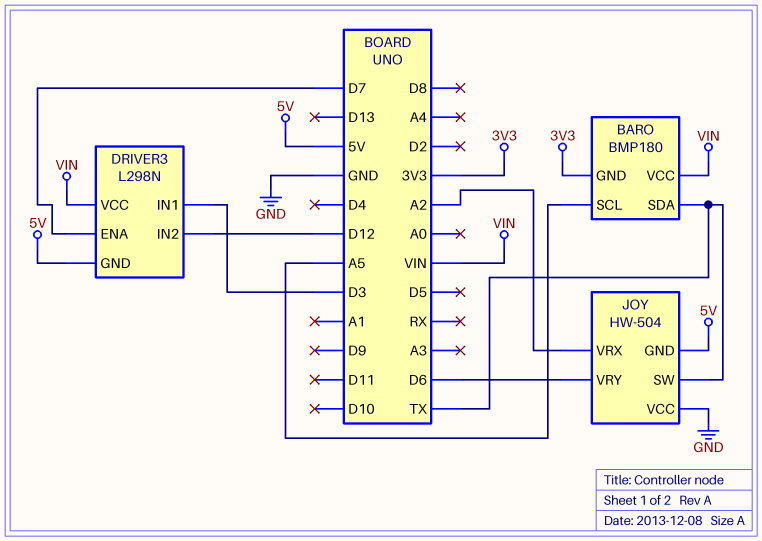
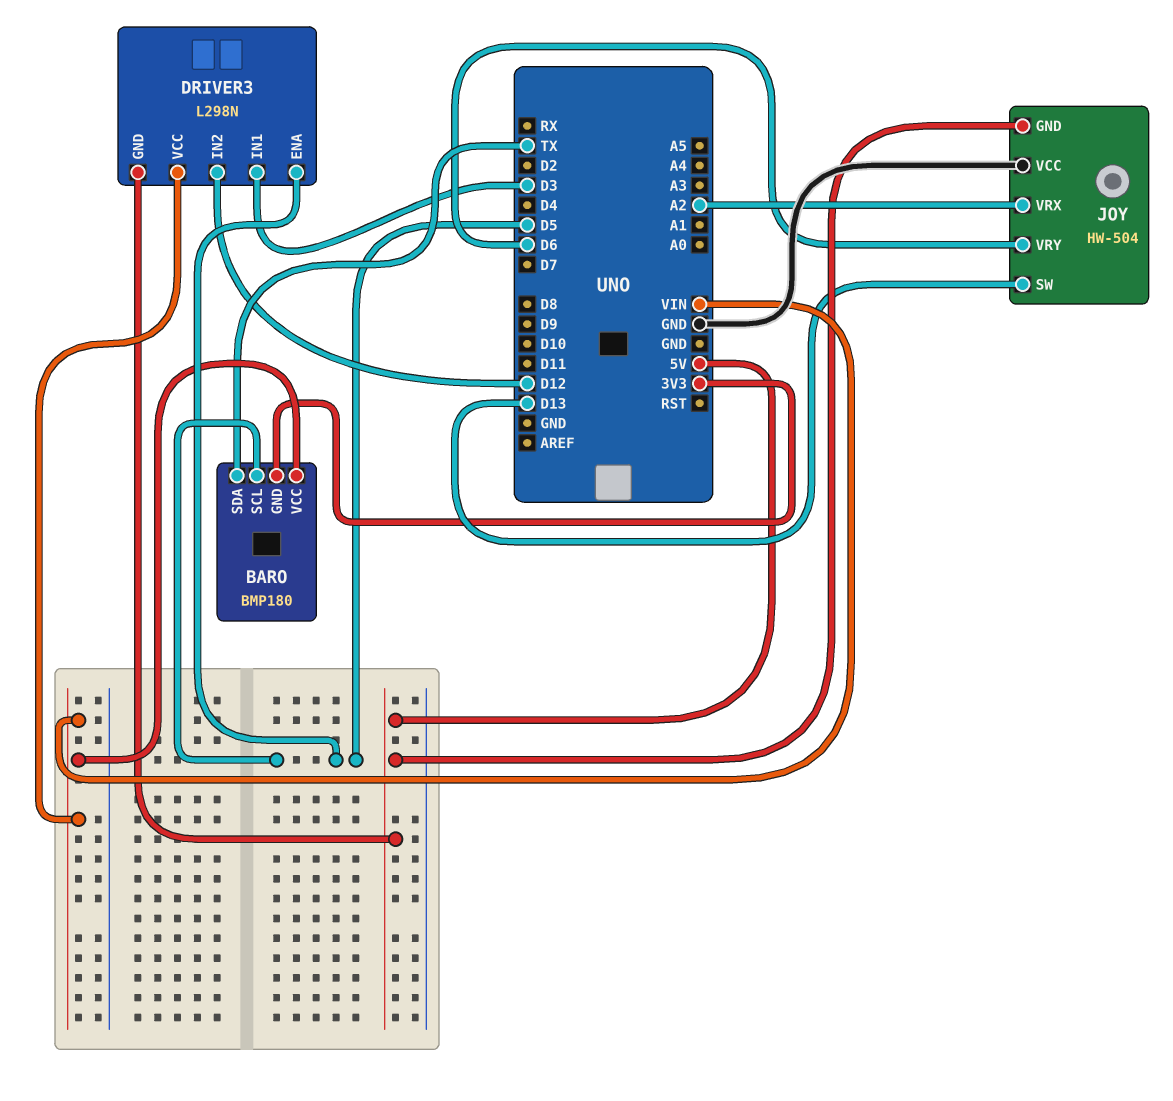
BARO pin SCL: A5 -> D5
DRIVER3 pin ENA: D7 -> D5
JOY pin SW: TX -> D13

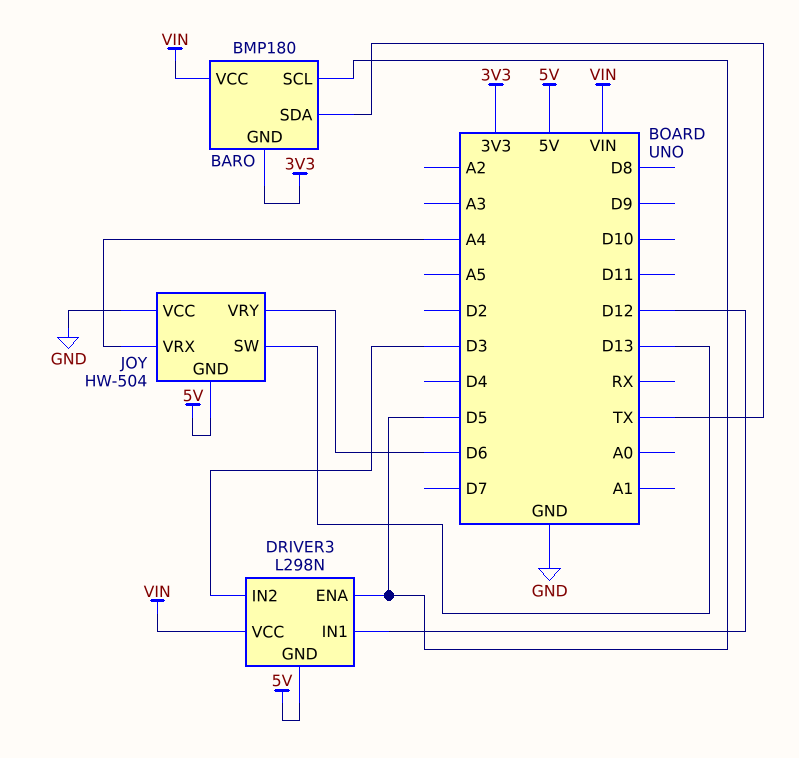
DRIVER3 pin IN1: D3 -> D12
DRIVER3 pin IN2: D12 -> D3
JOY pin VRX: A2 -> A4

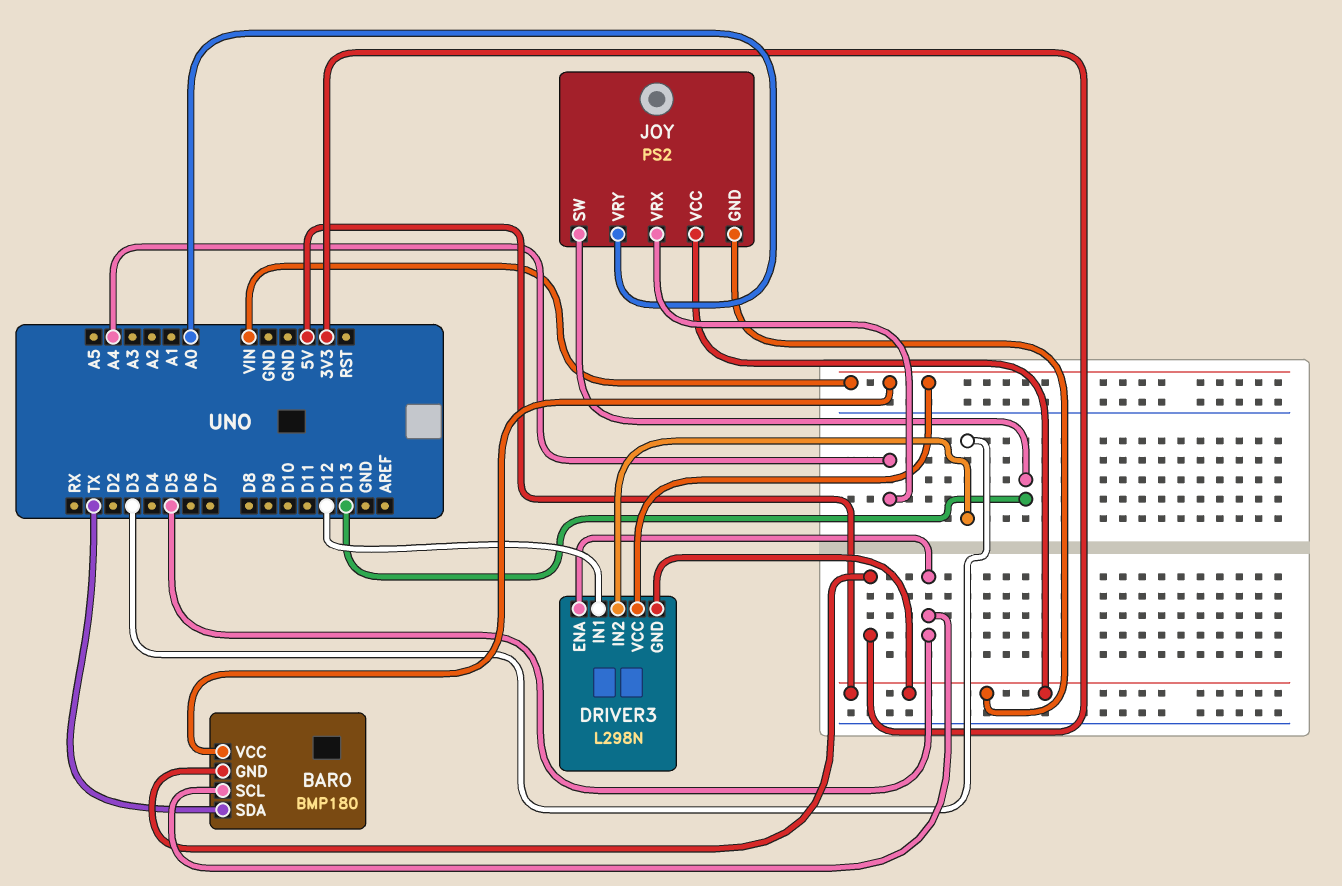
JOY: HW-504 -> PS2
JOY pin VCC: GND -> 5V
JOY pin VRY: D6 -> A0

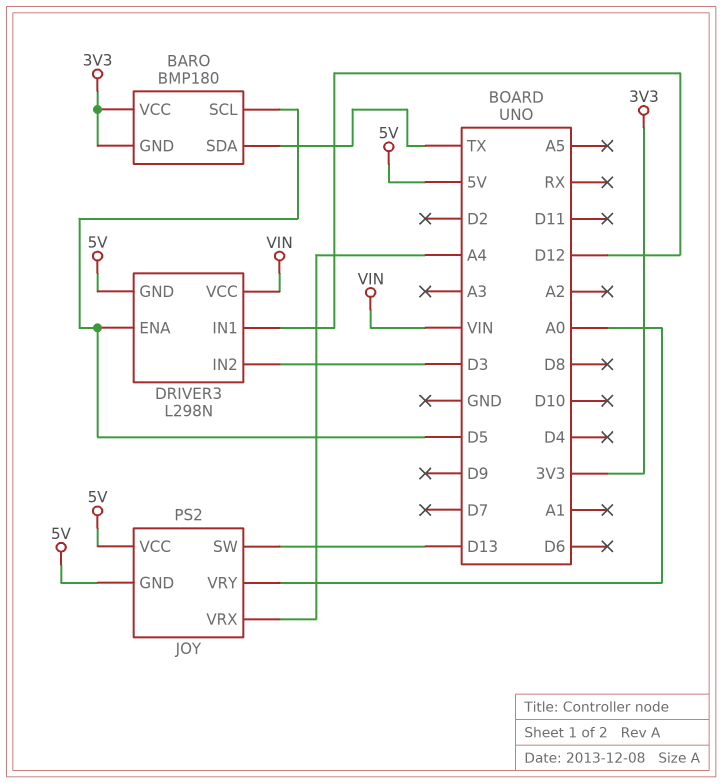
BARO pin VCC: VIN -> 3V3

